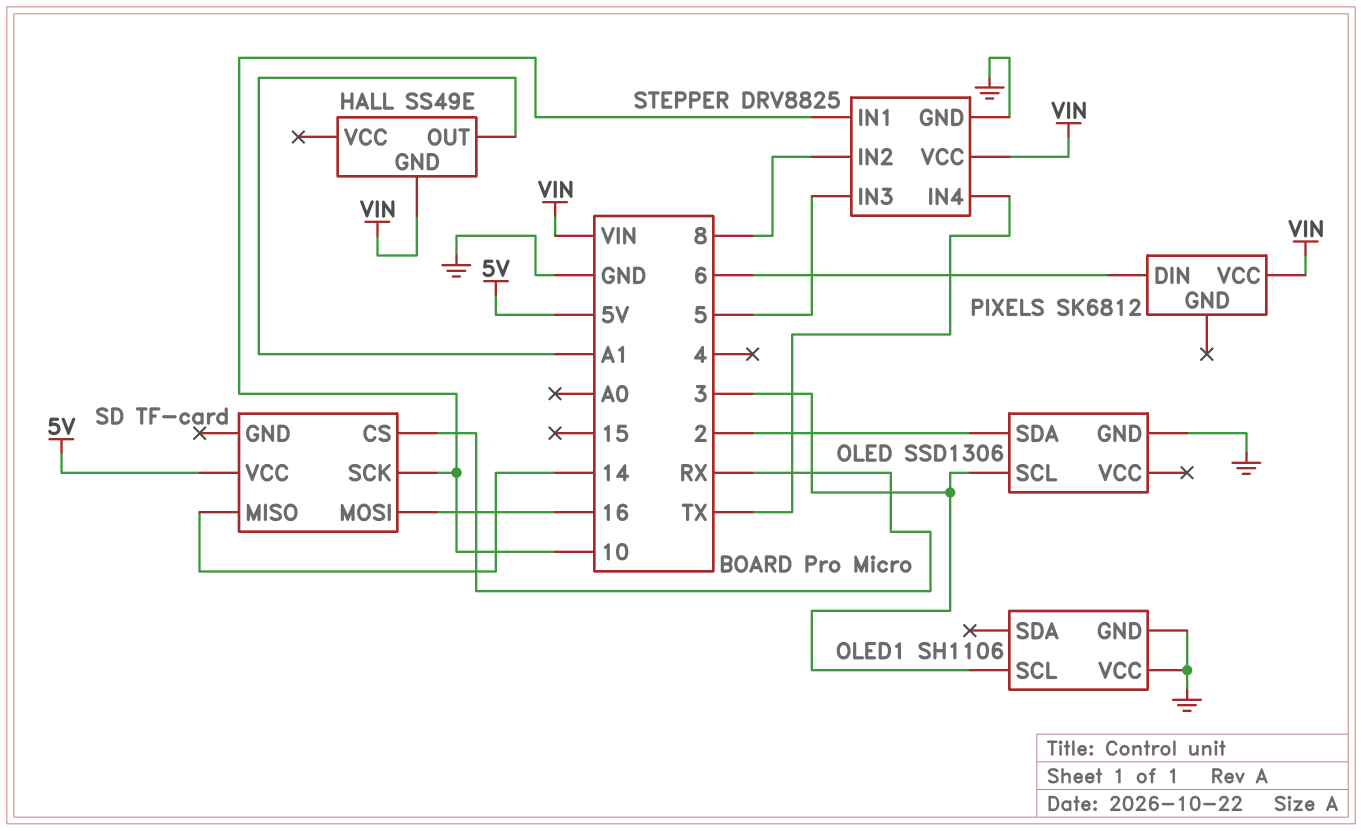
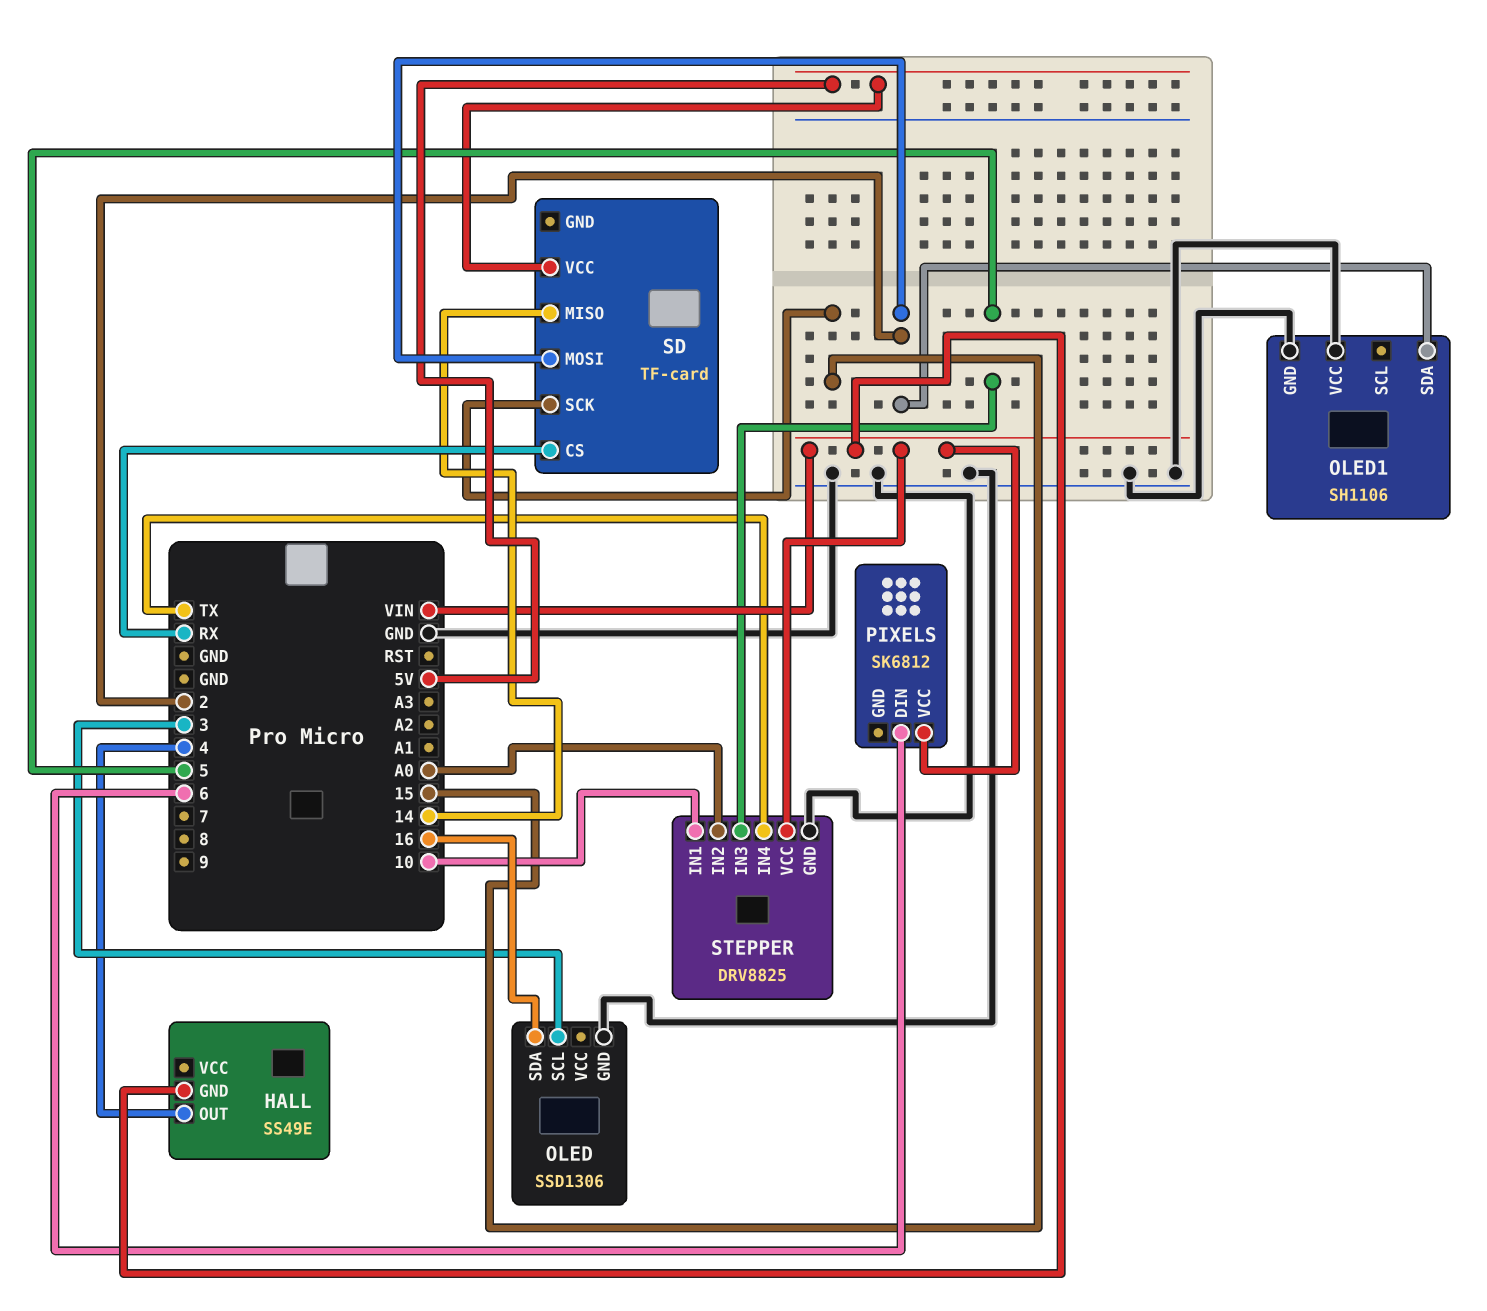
HALL pin OUT: A1 -> 4
OLED pin SDA: 2 -> 16
OLED1 pin SCL: 3 -> none
OLED1 pin SDA: none -> 2
SD pin MOSI: 16 -> 2
SD pin SCK: 10 -> 15
STEPPER pin IN2: 8 -> A0

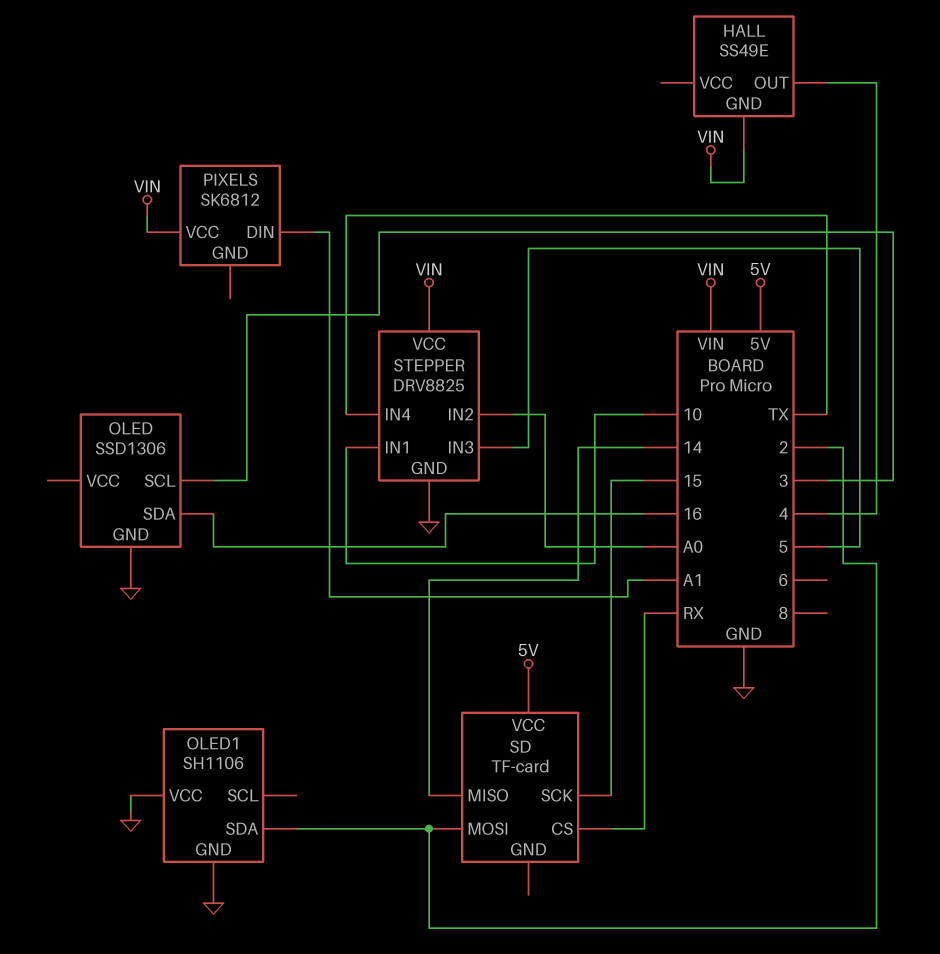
PIXELS pin DIN: 6 -> A1

